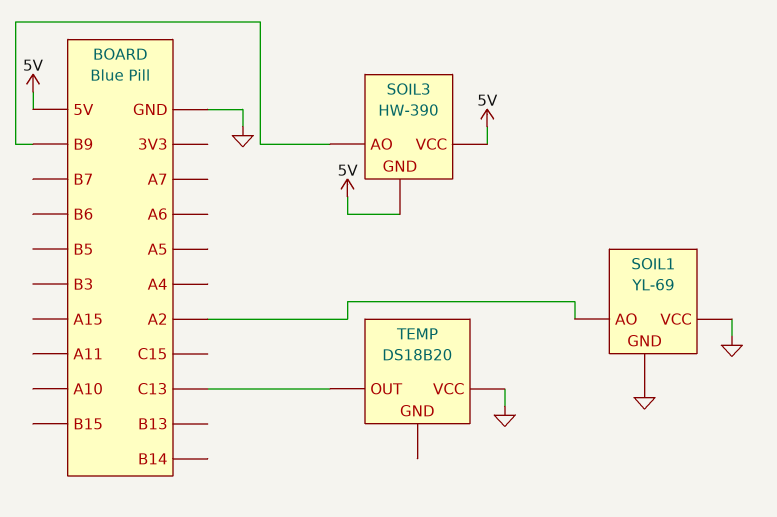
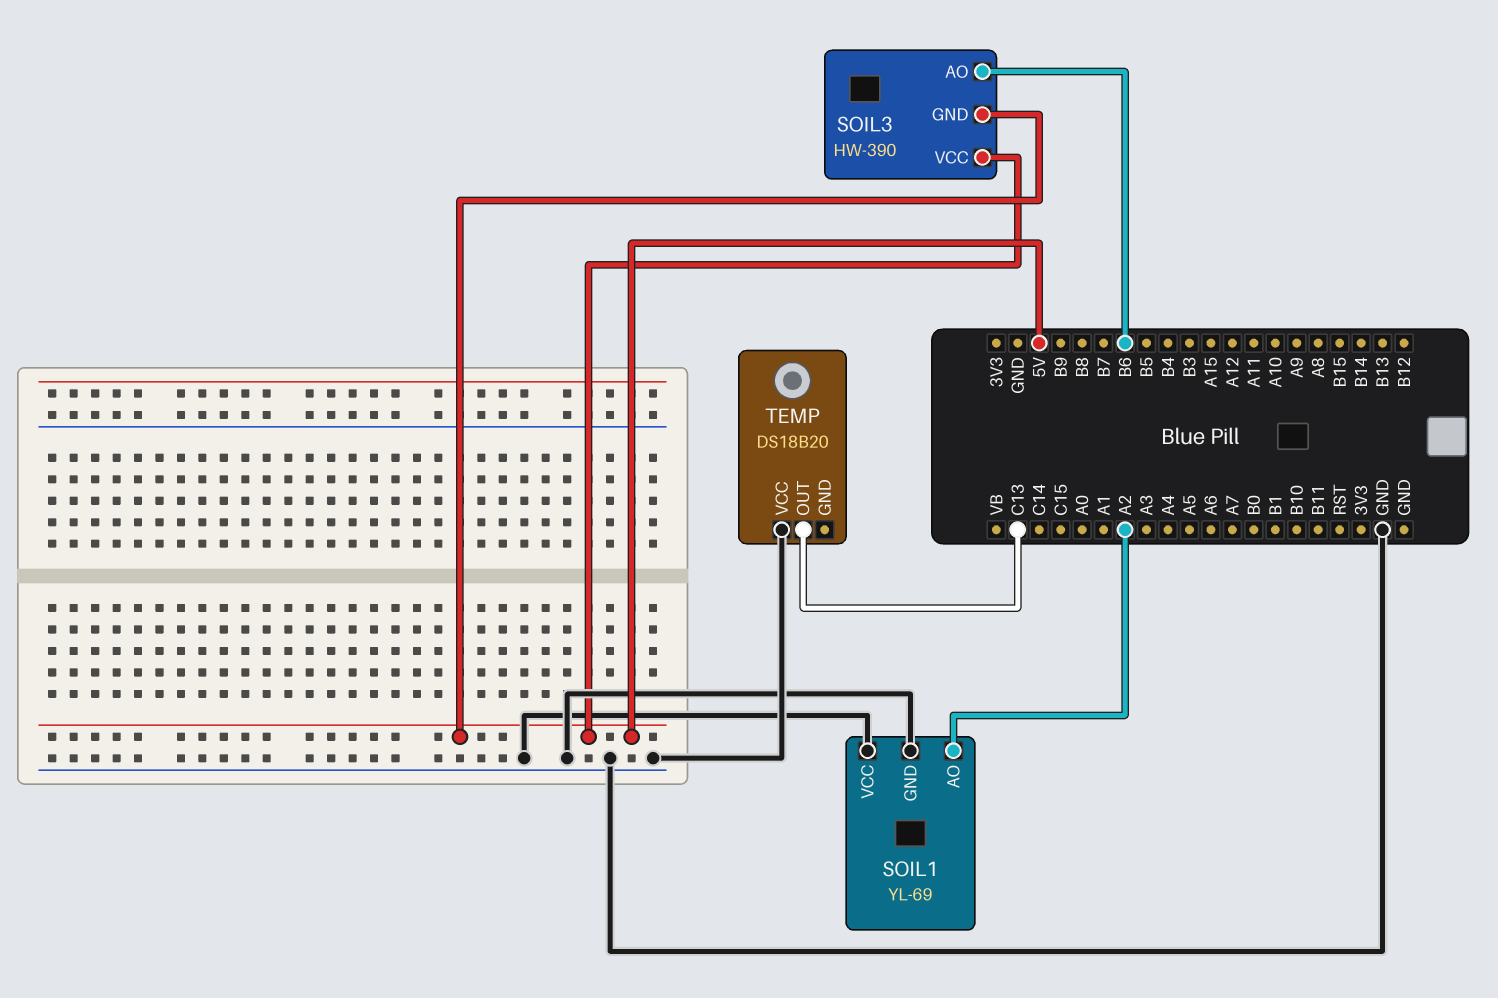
SOIL3 pin AO: B9 -> B6

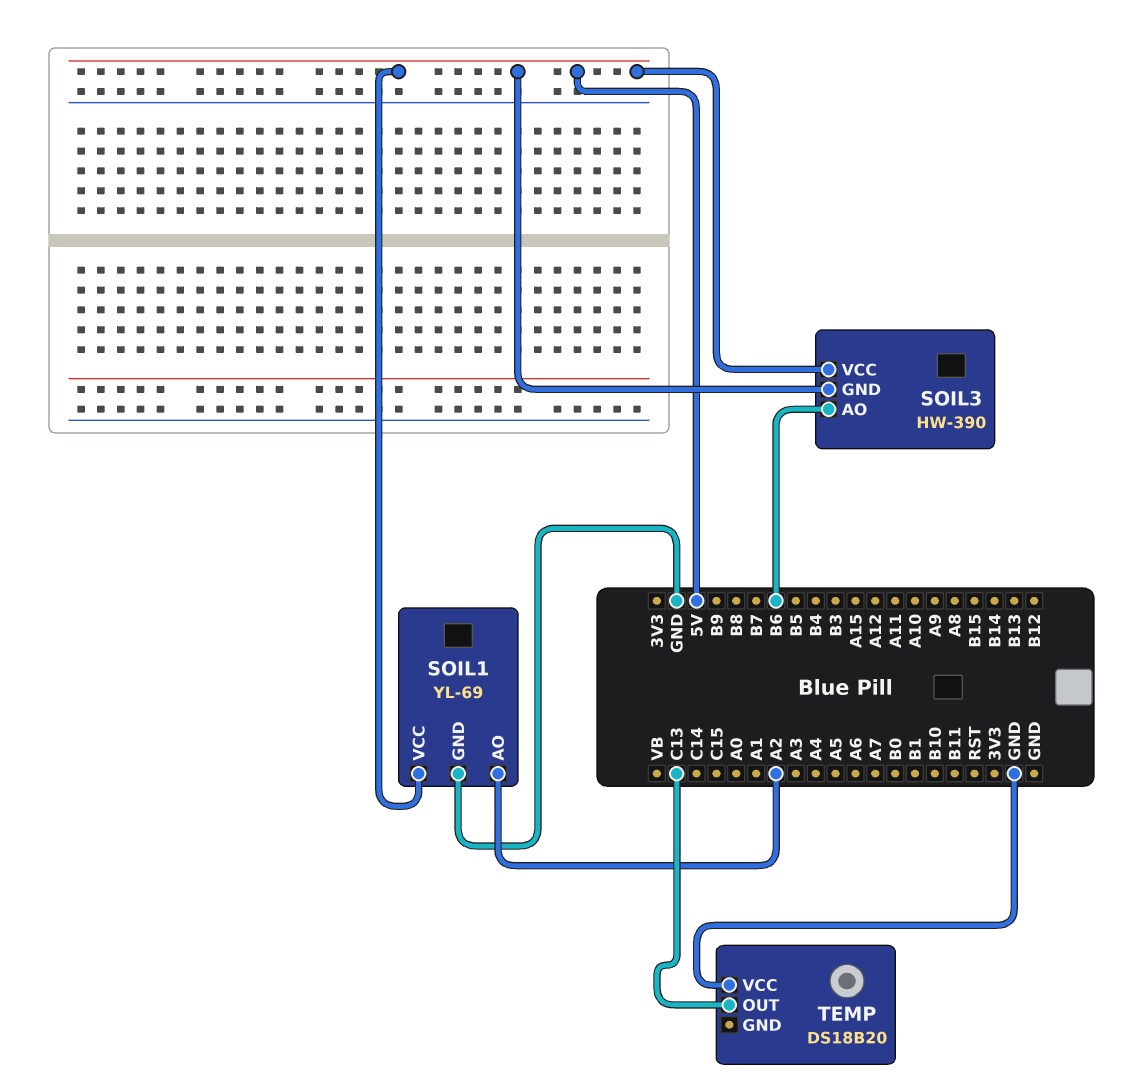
SOIL1 pin VCC: GND -> 5V

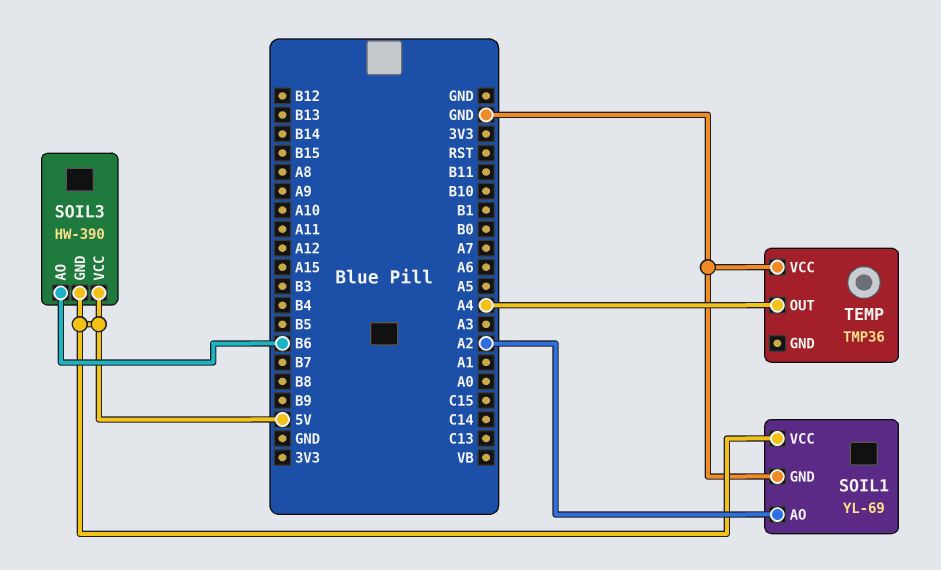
TEMP: DS18B20 -> TMP36
TEMP pin OUT: C13 -> A4

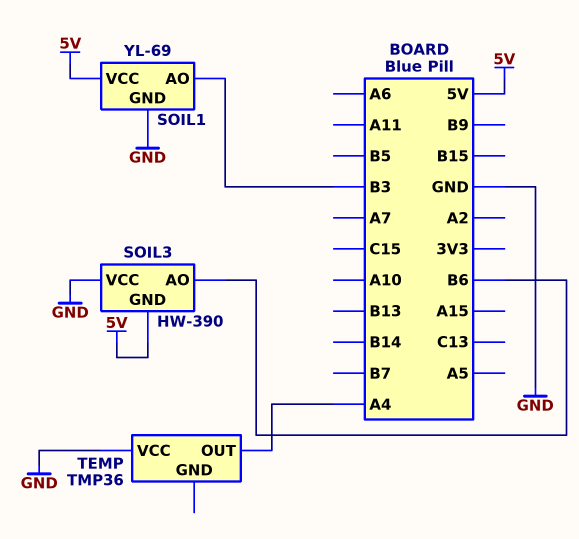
SOIL1 pin AO: A2 -> B3
SOIL3 pin VCC: 5V -> GND

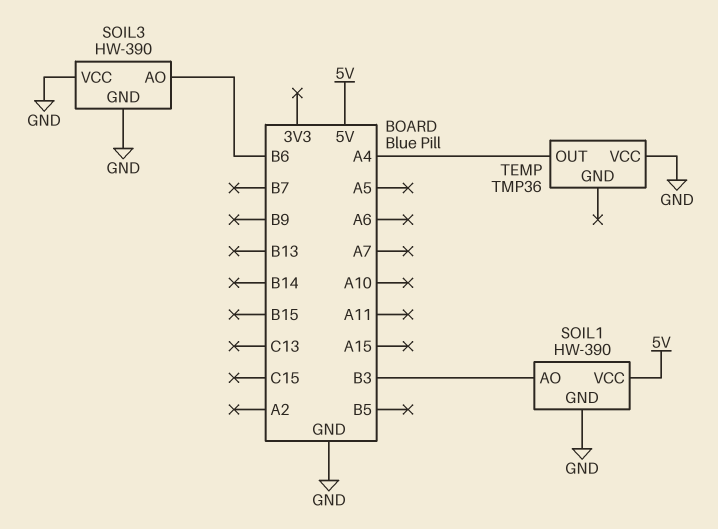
SOIL1: YL-69 -> HW-390
SOIL3 pin GND: 5V -> GND

